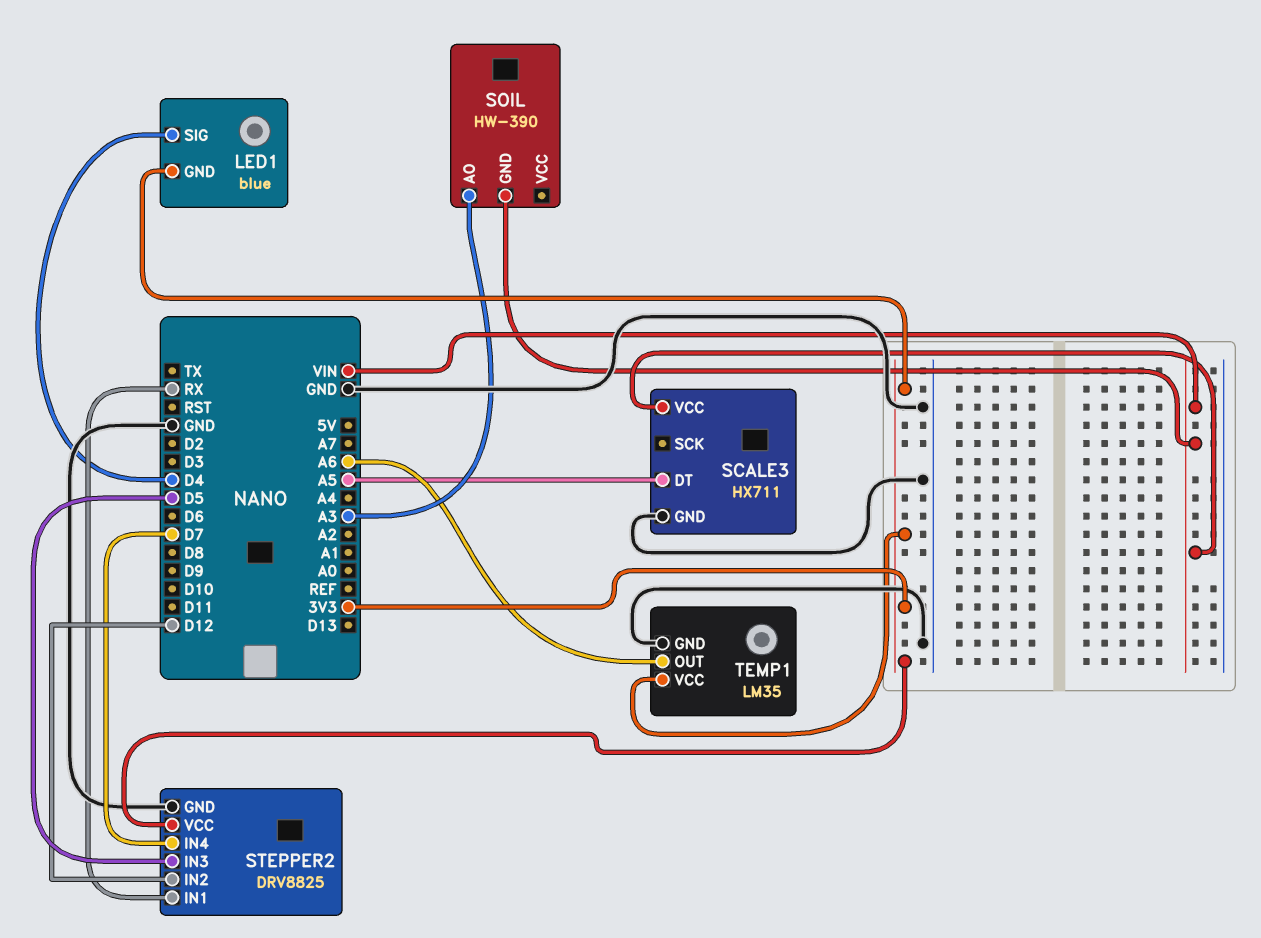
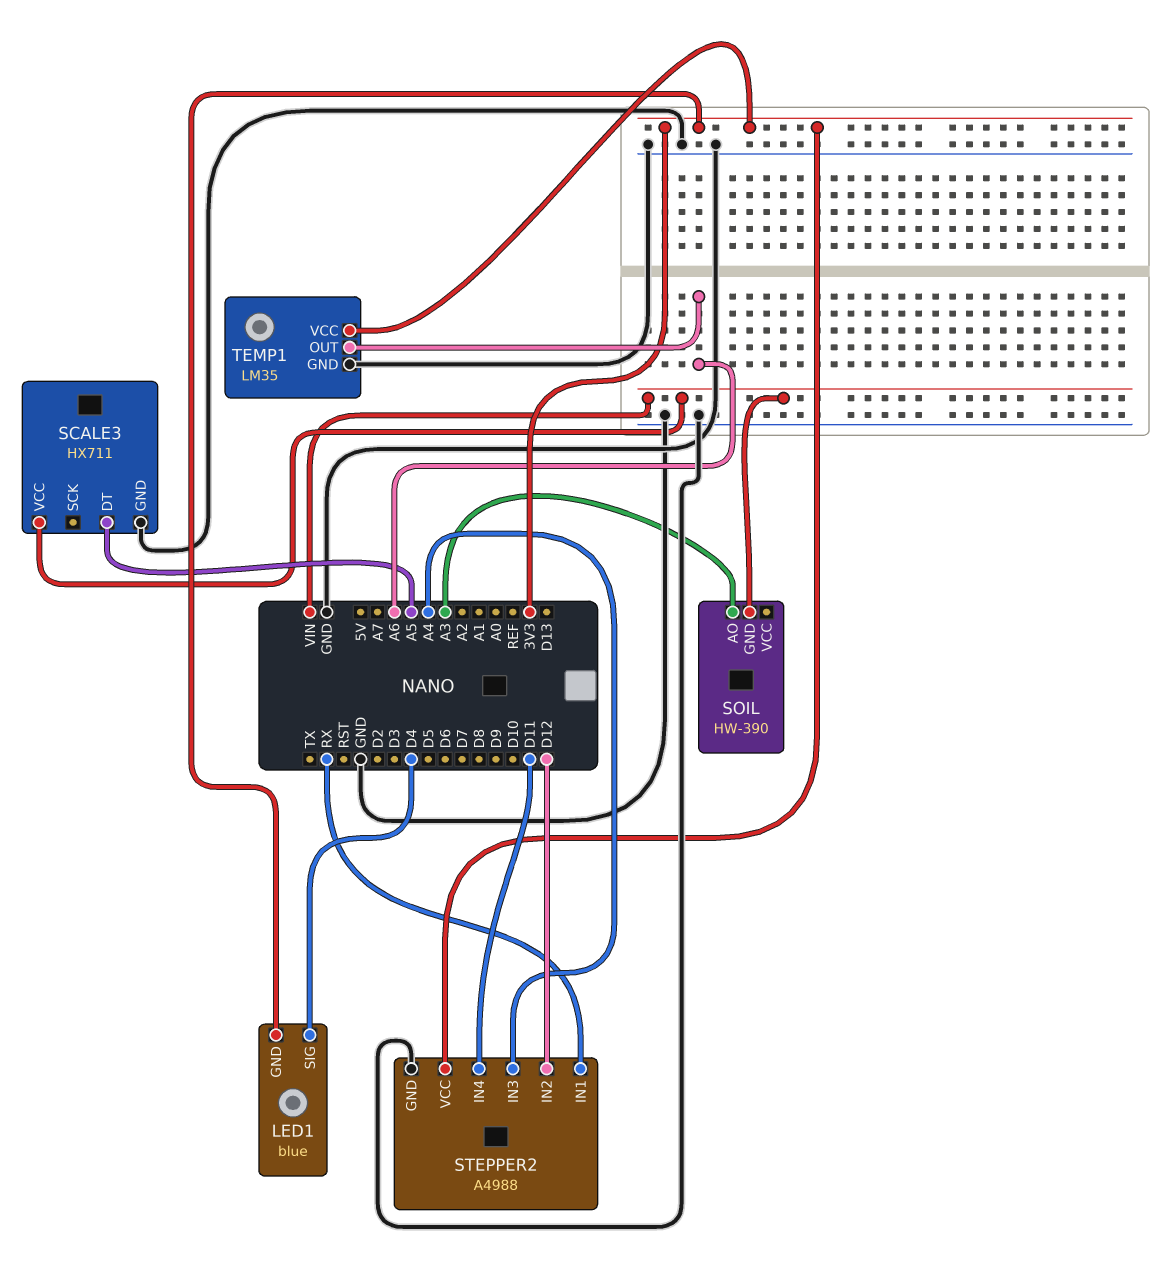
STEPPER2: DRV8825 -> A4988
STEPPER2 pin IN3: D5 -> A4
STEPPER2 pin IN4: D7 -> D11

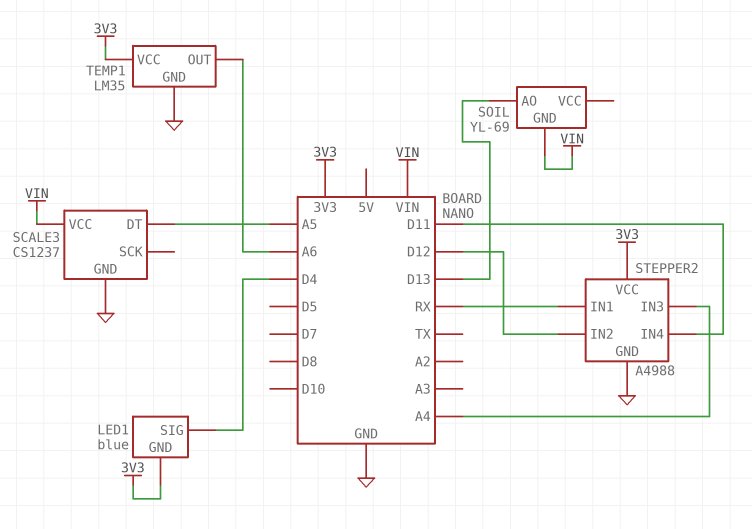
SCALE3: HX711 -> CS1237
SOIL: HW-390 -> YL-69
SOIL pin AO: A3 -> D13

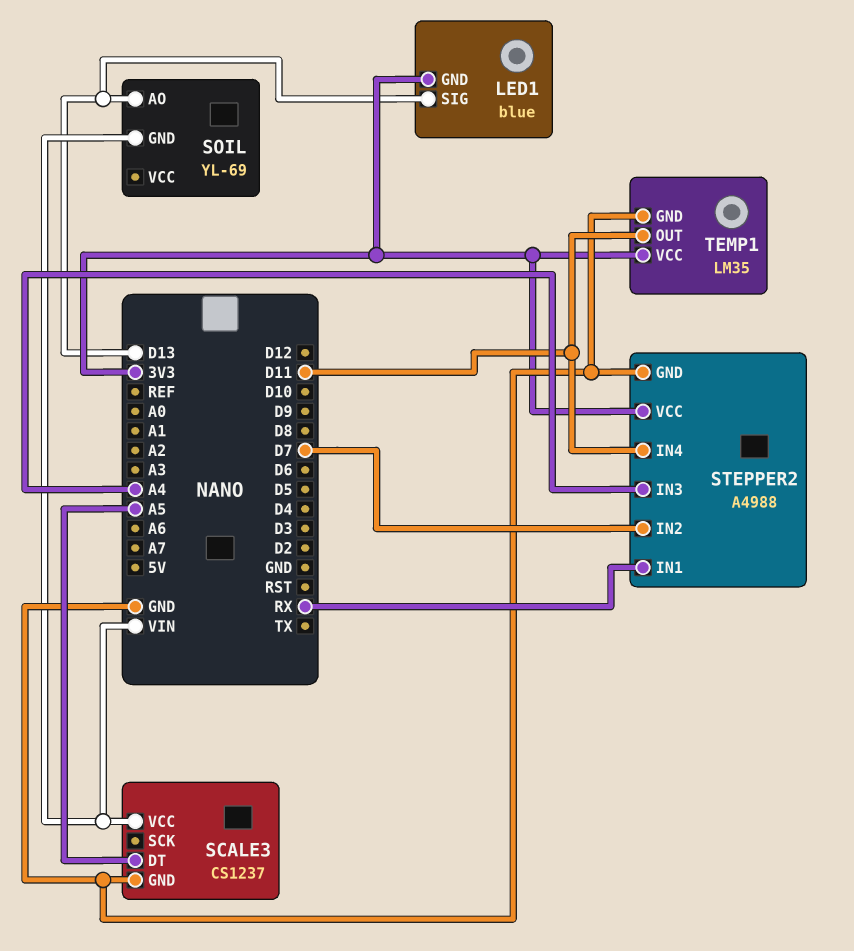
LED1 pin SIG: D4 -> D13
STEPPER2 pin IN2: D12 -> D7
TEMP1 pin OUT: A6 -> D11

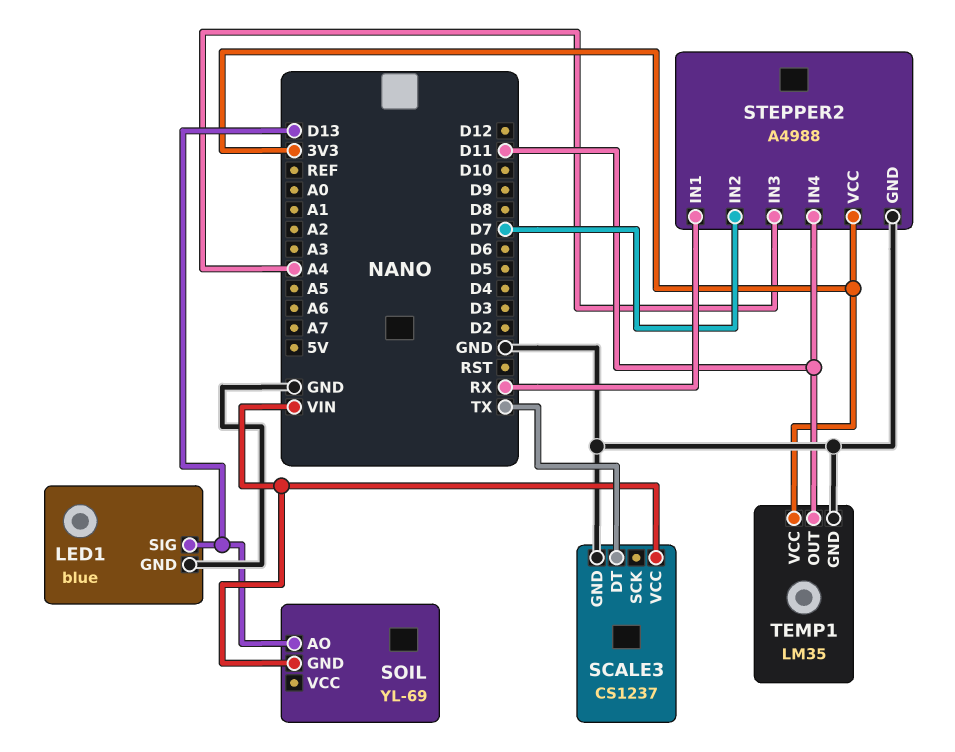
LED1 pin GND: 3V3 -> GND
SCALE3 pin DT: A5 -> TX

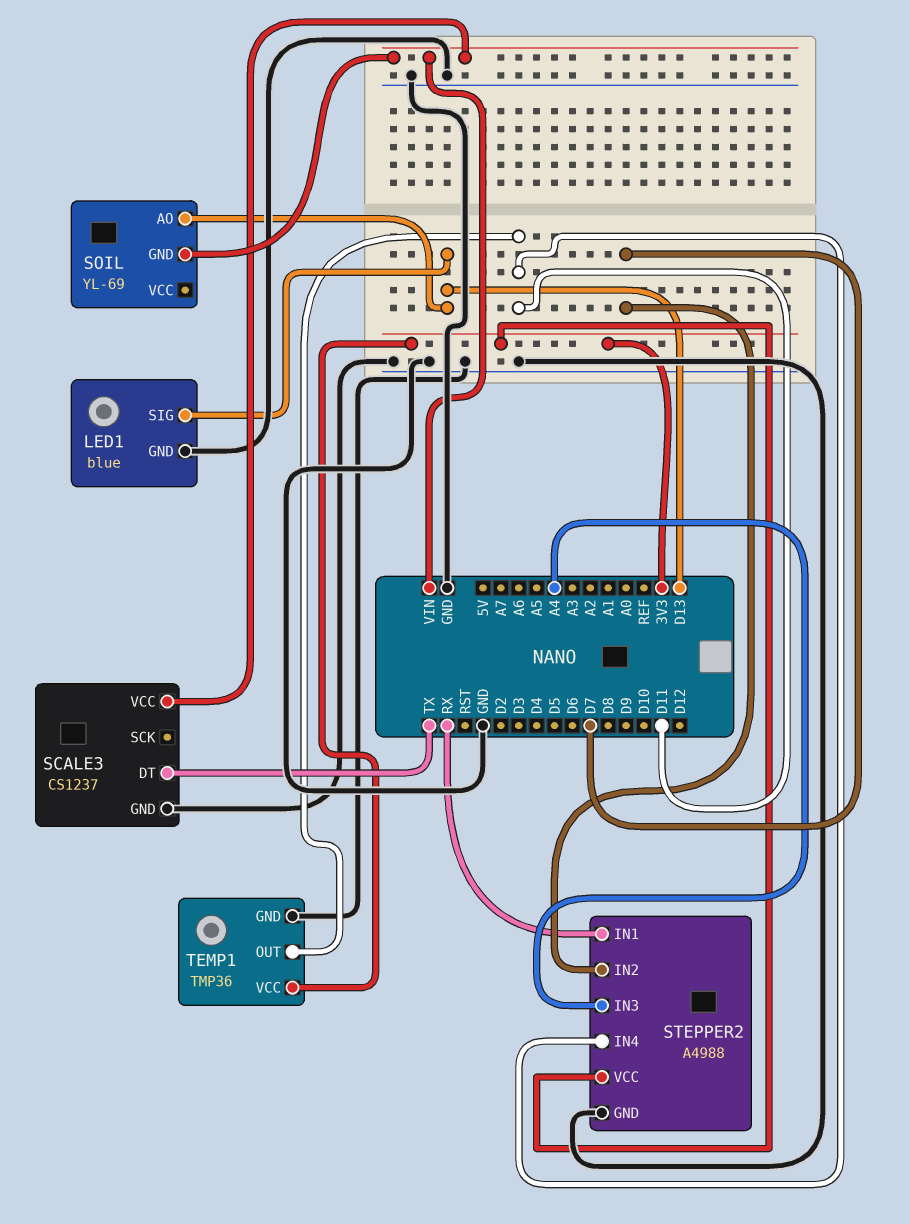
TEMP1: LM35 -> TMP36

